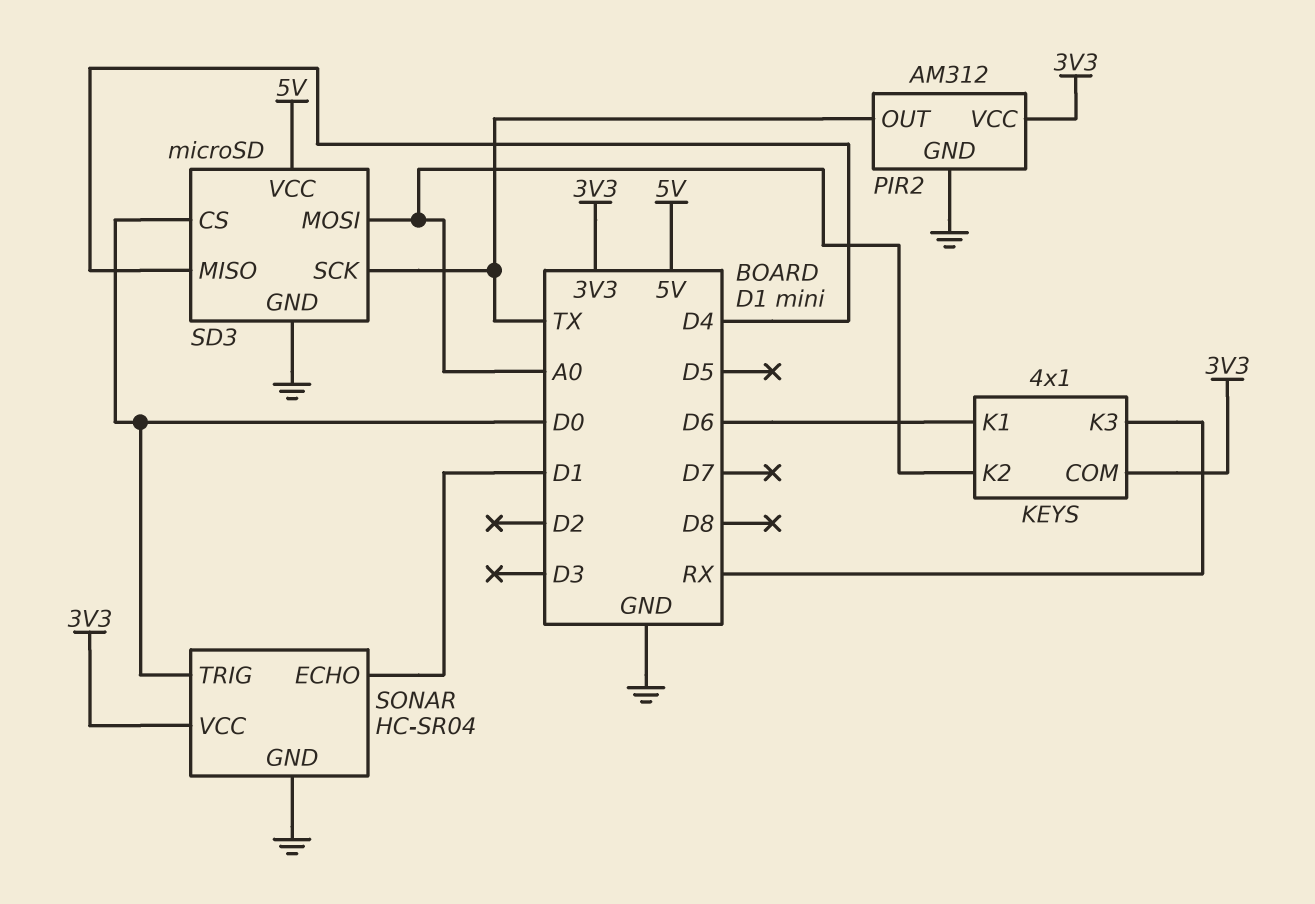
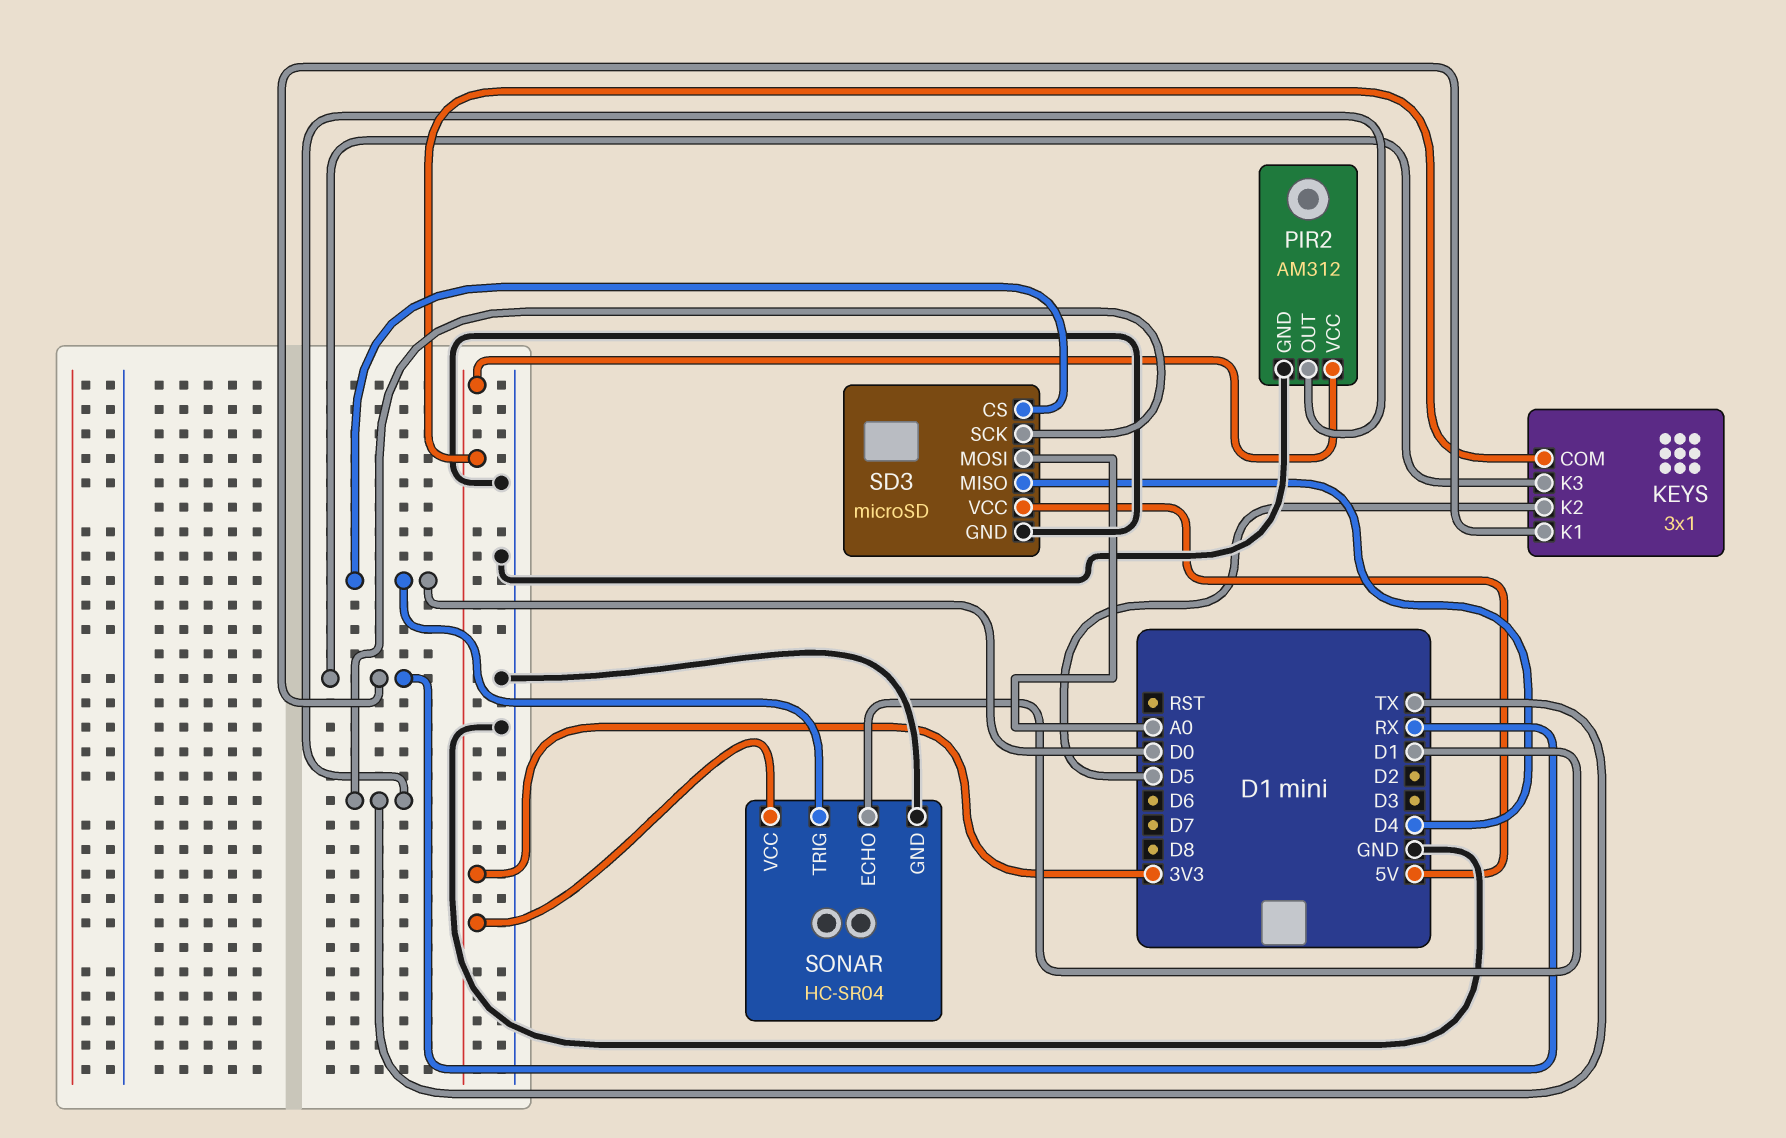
KEYS: 4x1 -> 3x1
KEYS pin K1: D6 -> RX
KEYS pin K2: A0 -> D5

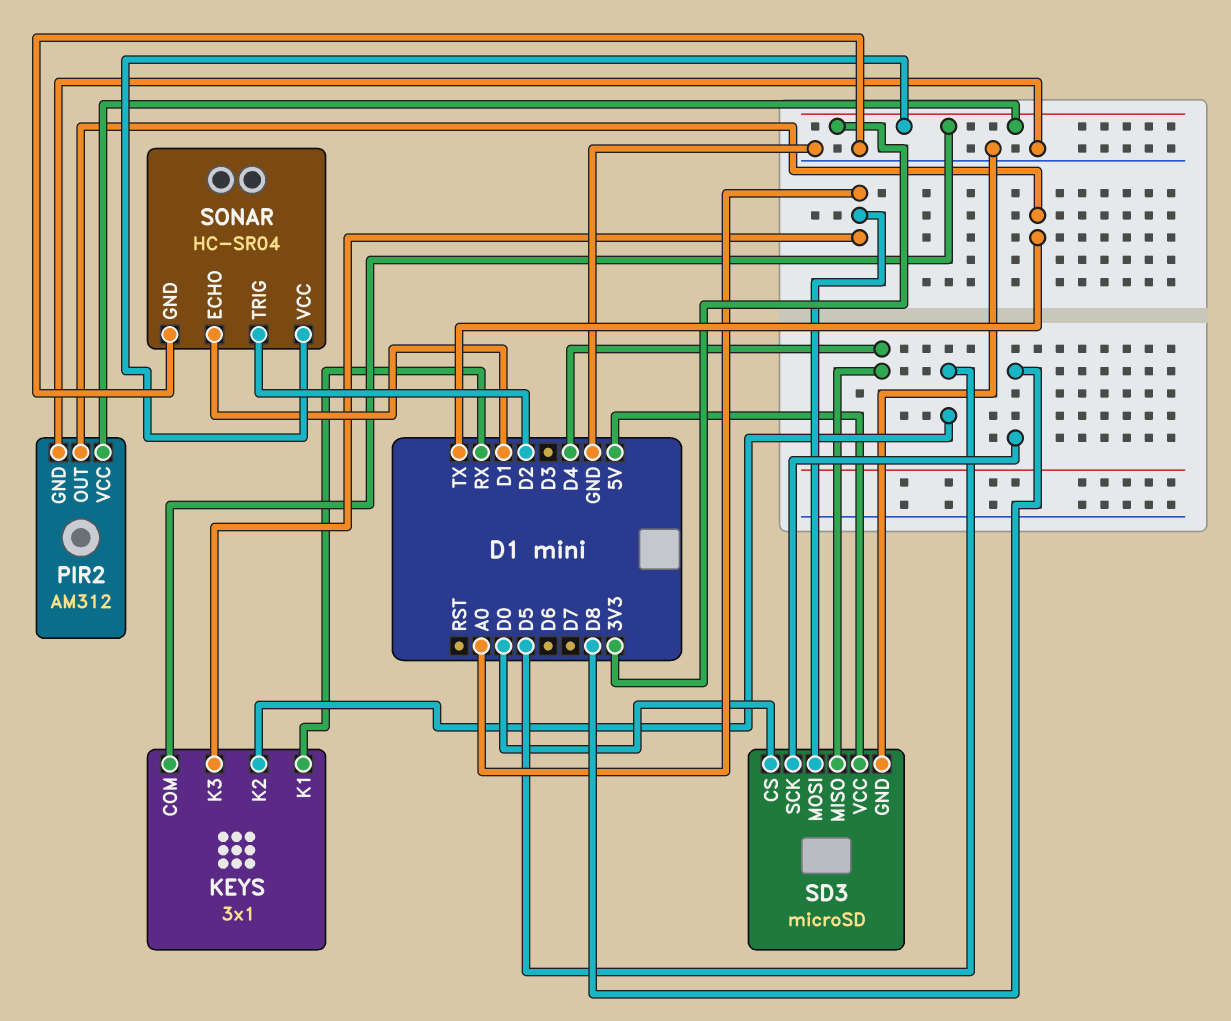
KEYS pin K3: RX -> A0
SD3 pin SCK: TX -> D8
SONAR pin TRIG: D0 -> D2

